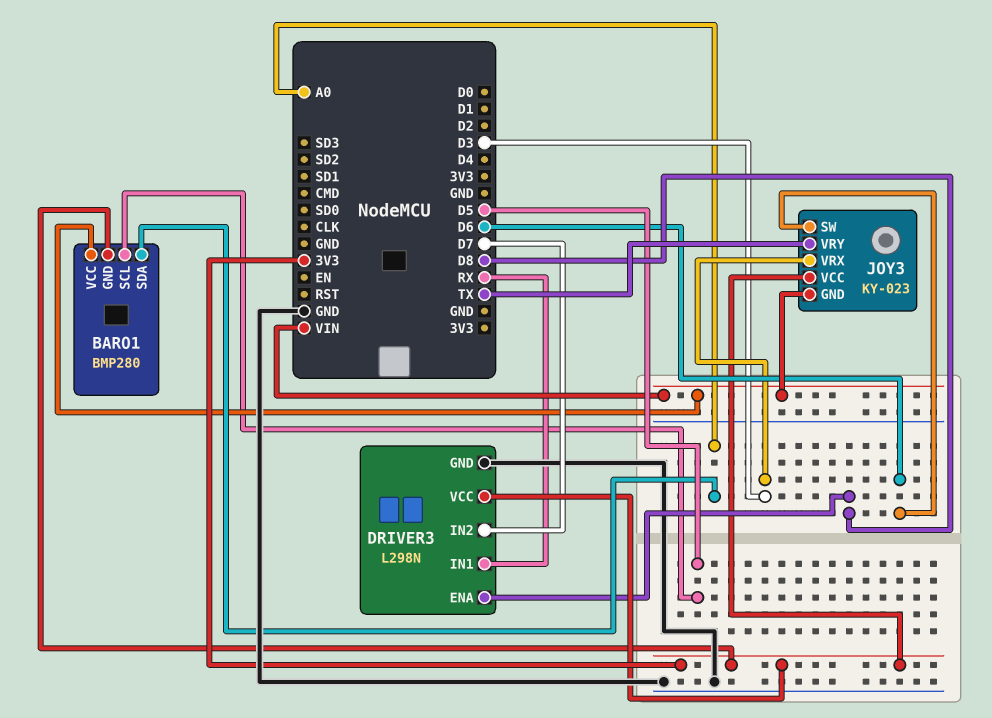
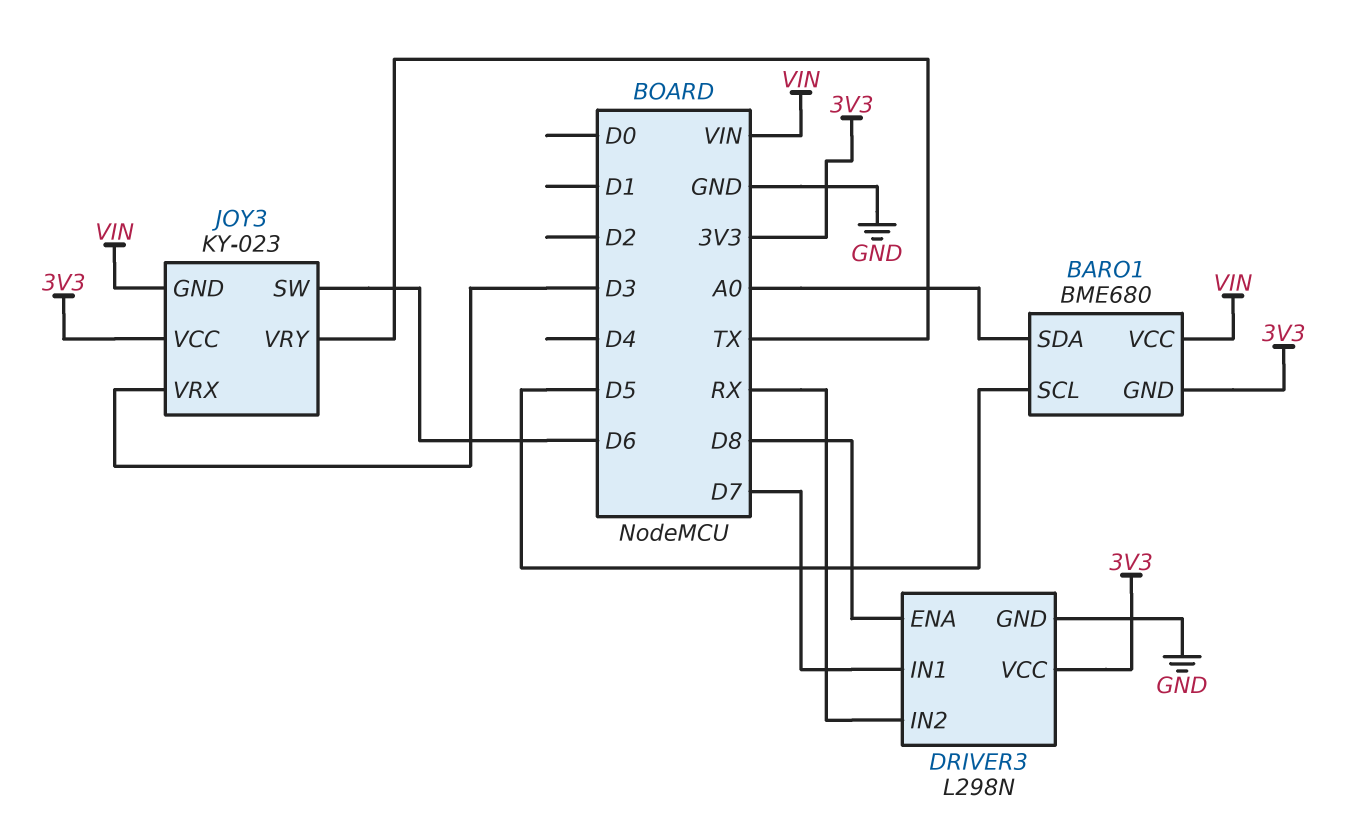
BARO1: BMP280 -> BME680
DRIVER3 pin IN1: RX -> D7
DRIVER3 pin IN2: D7 -> RX

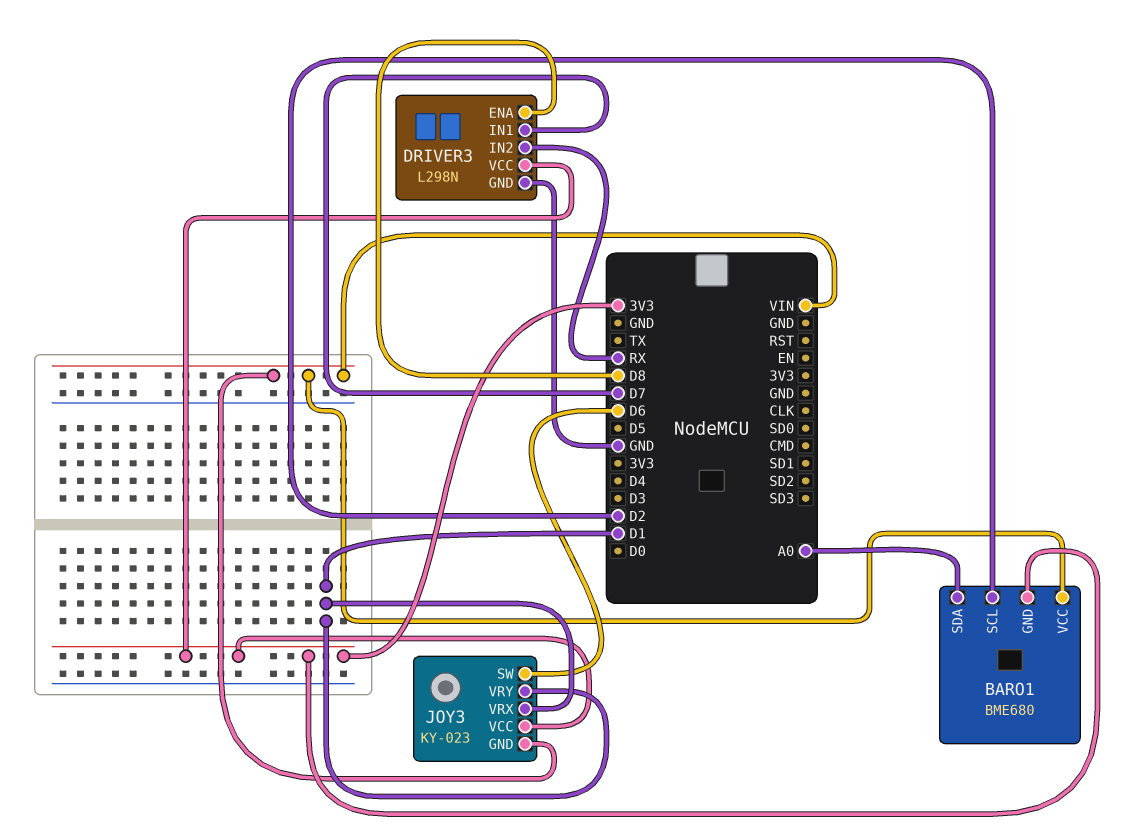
BARO1 pin SCL: D5 -> D2
JOY3 pin VRX: D3 -> D1
JOY3 pin VRY: TX -> D1

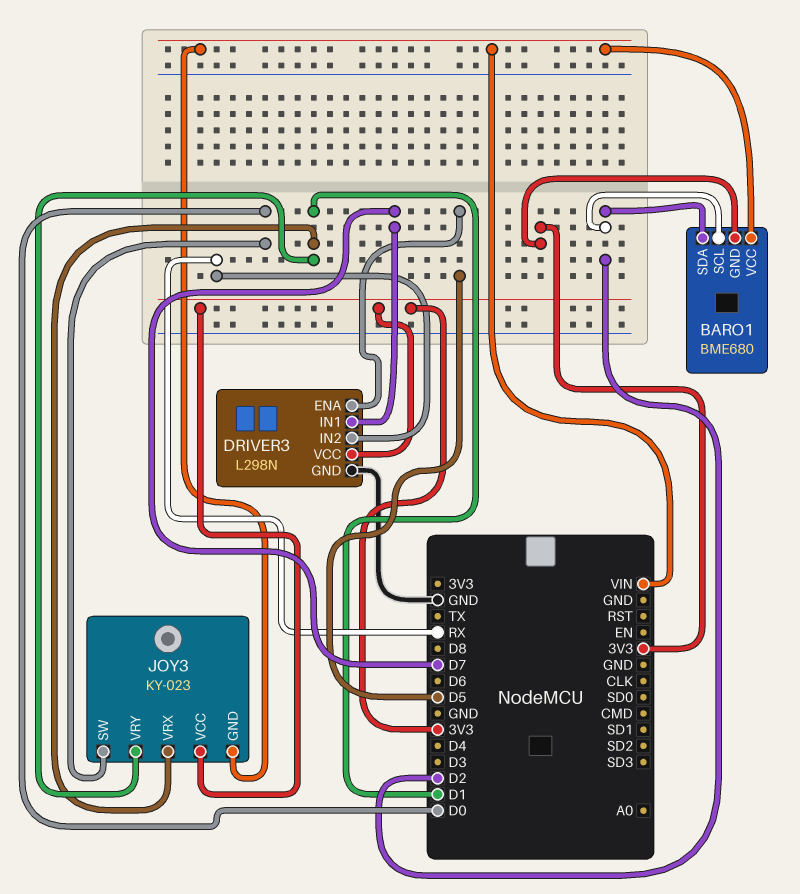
BARO1 pin SDA: A0 -> D2
DRIVER3 pin ENA: D8 -> D5
JOY3 pin SW: D6 -> D0

